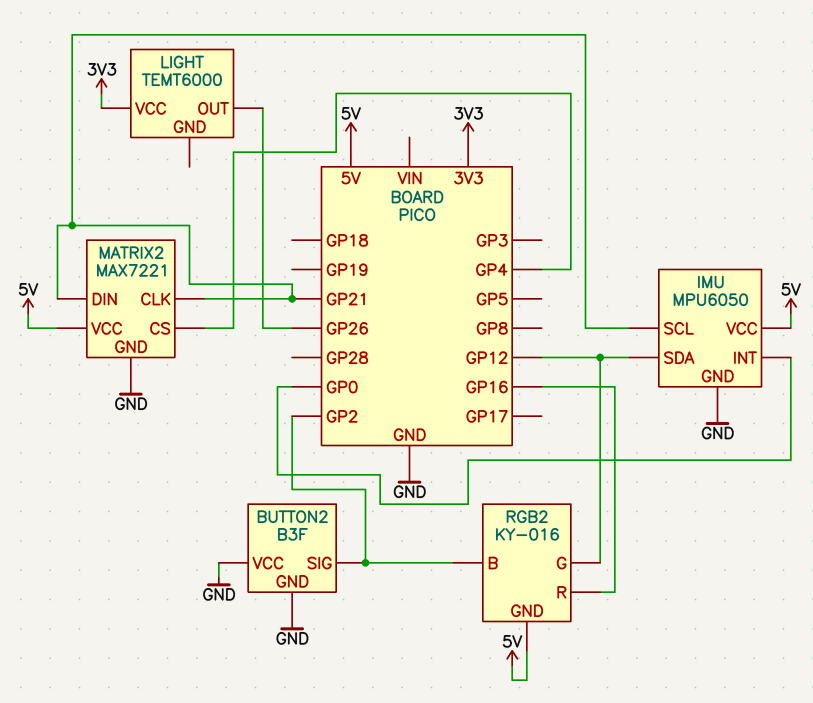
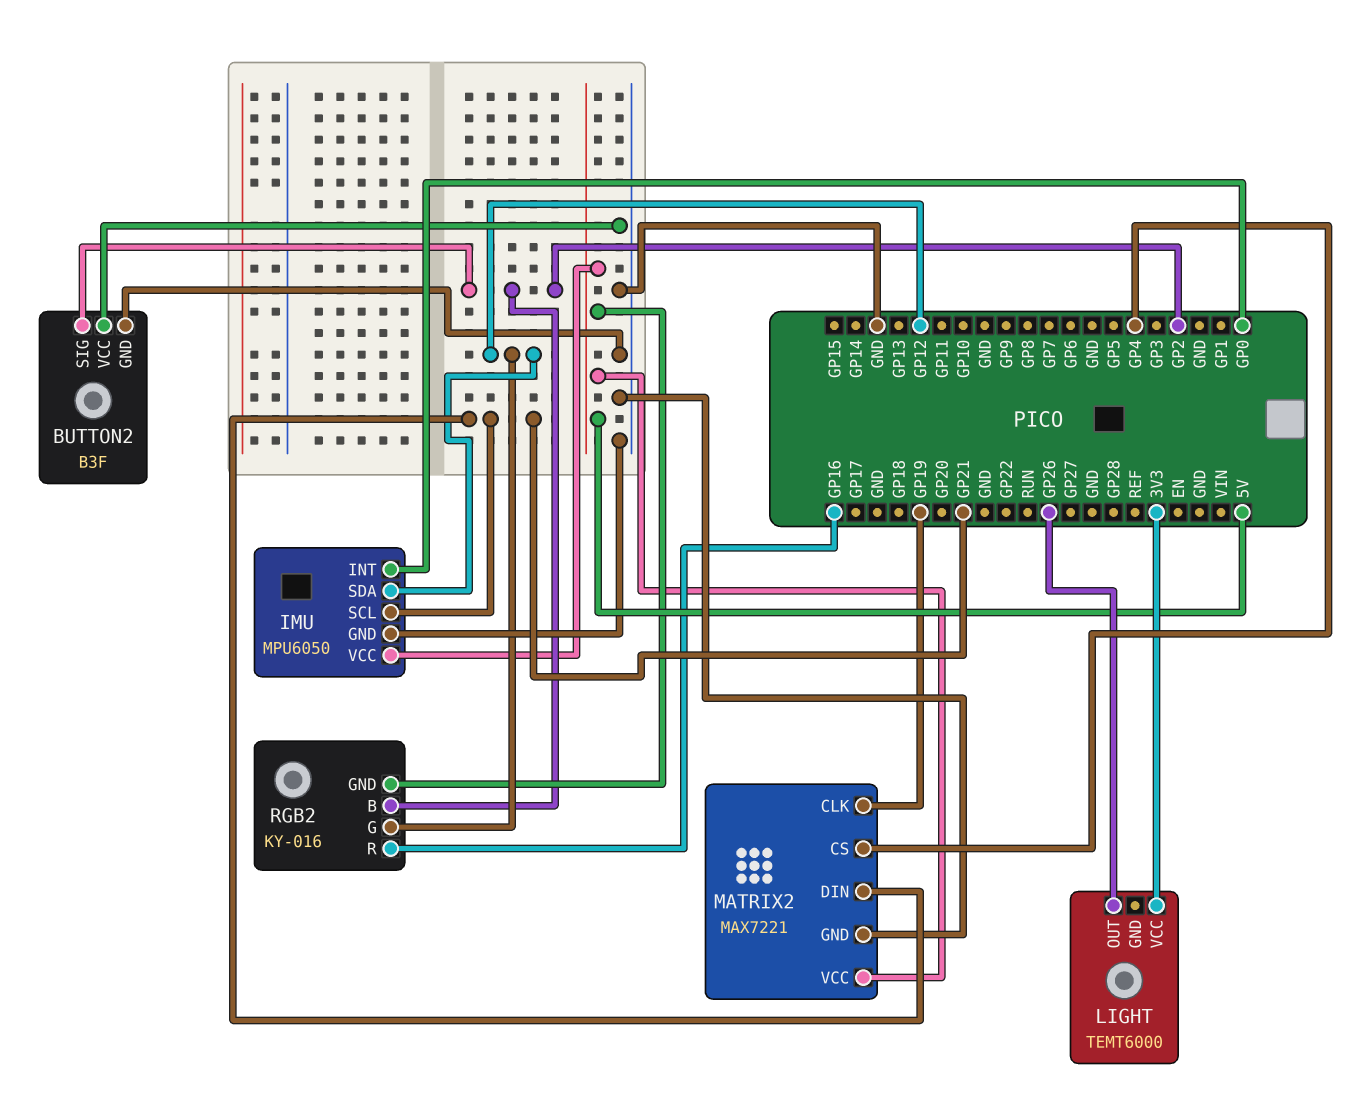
MATRIX2 pin CLK: GP21 -> GP19

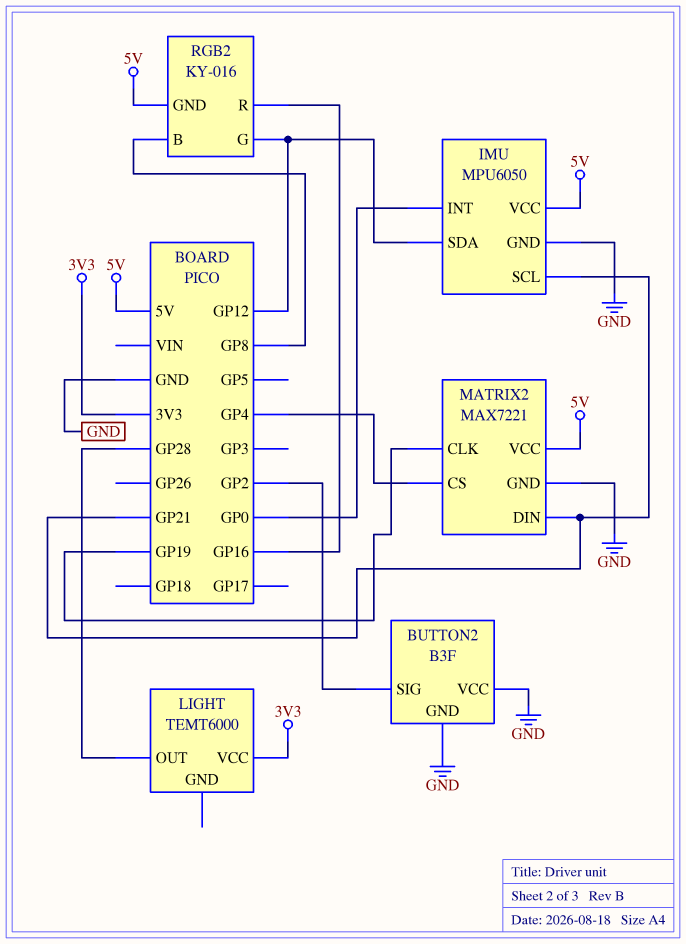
LIGHT pin OUT: GP26 -> GP28
RGB2 pin B: GP2 -> GP8

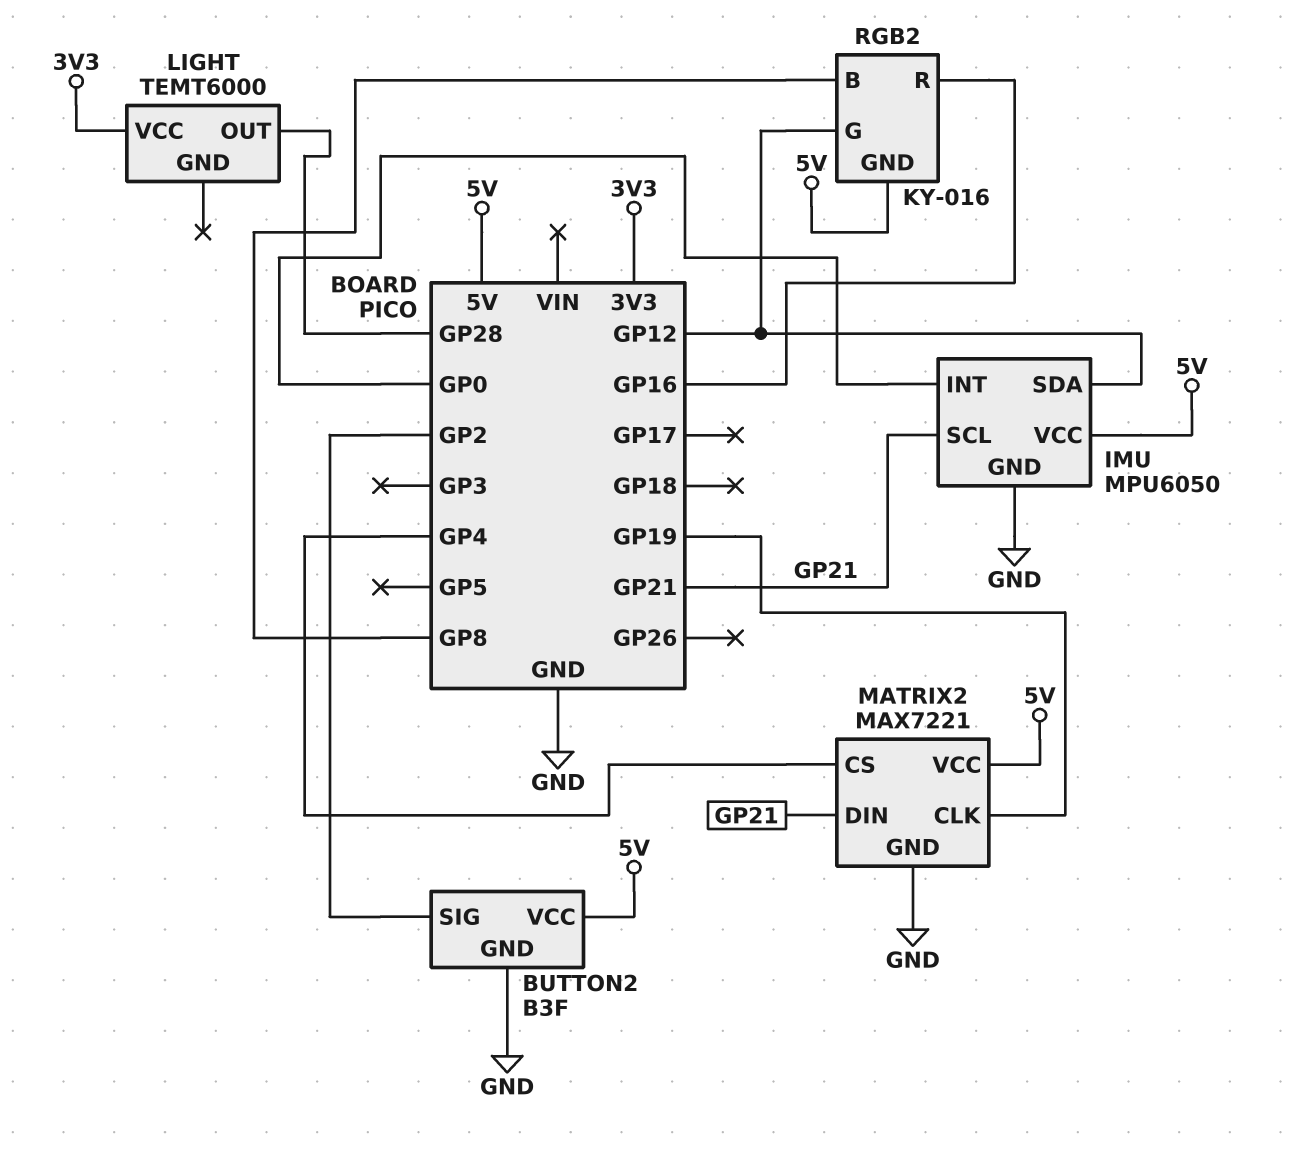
BUTTON2 pin VCC: GND -> 5V

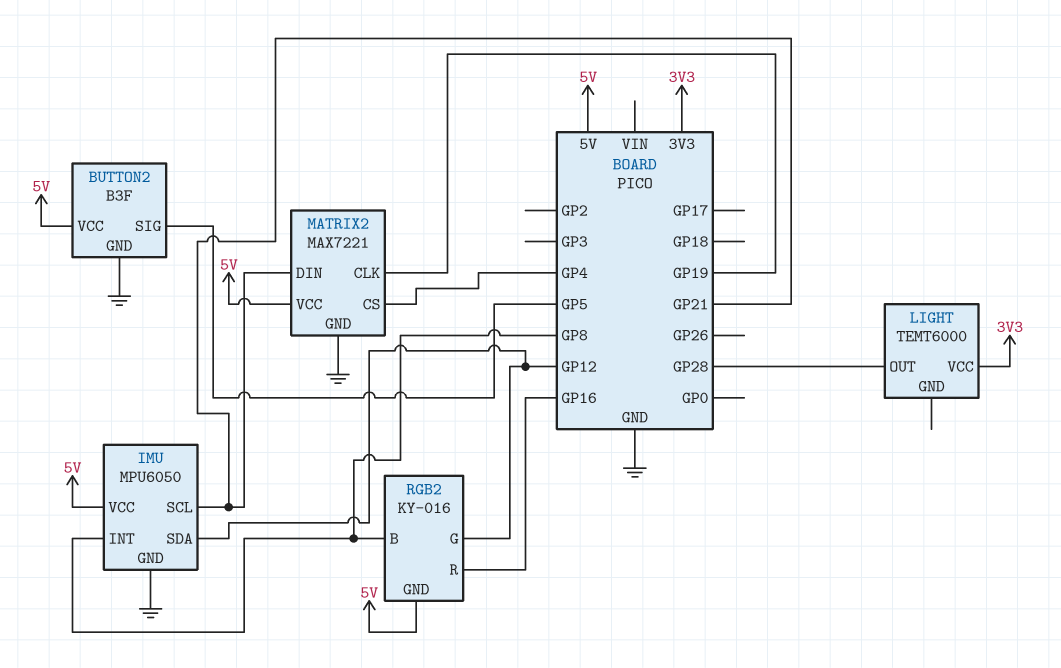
BUTTON2 pin SIG: GP2 -> GP5
IMU pin INT: GP0 -> GP8

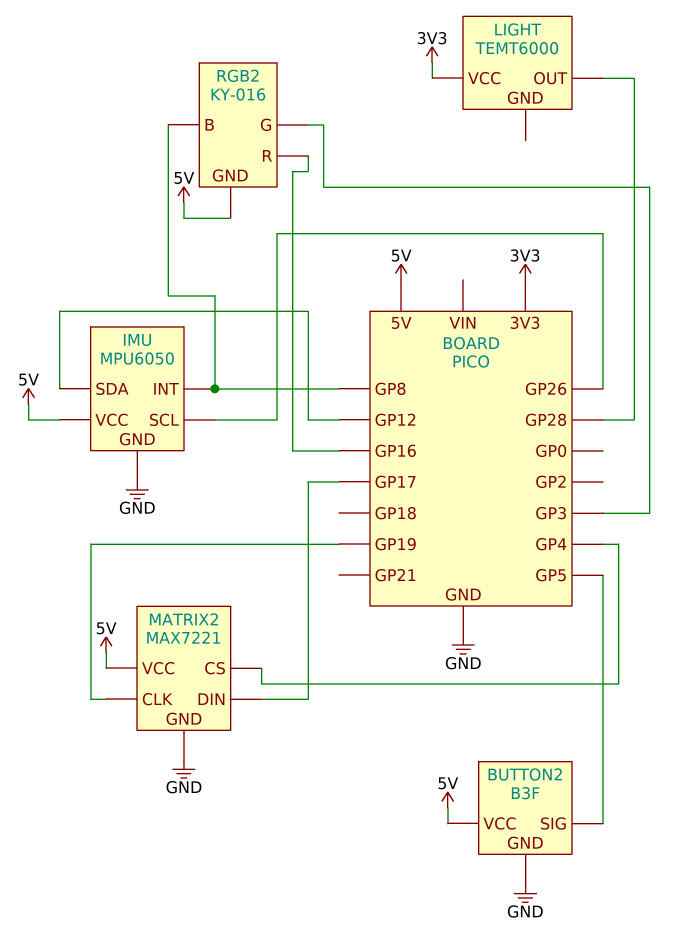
IMU pin SCL: GP21 -> GP26
MATRIX2 pin DIN: GP21 -> GP17
RGB2 pin G: GP12 -> GP3

